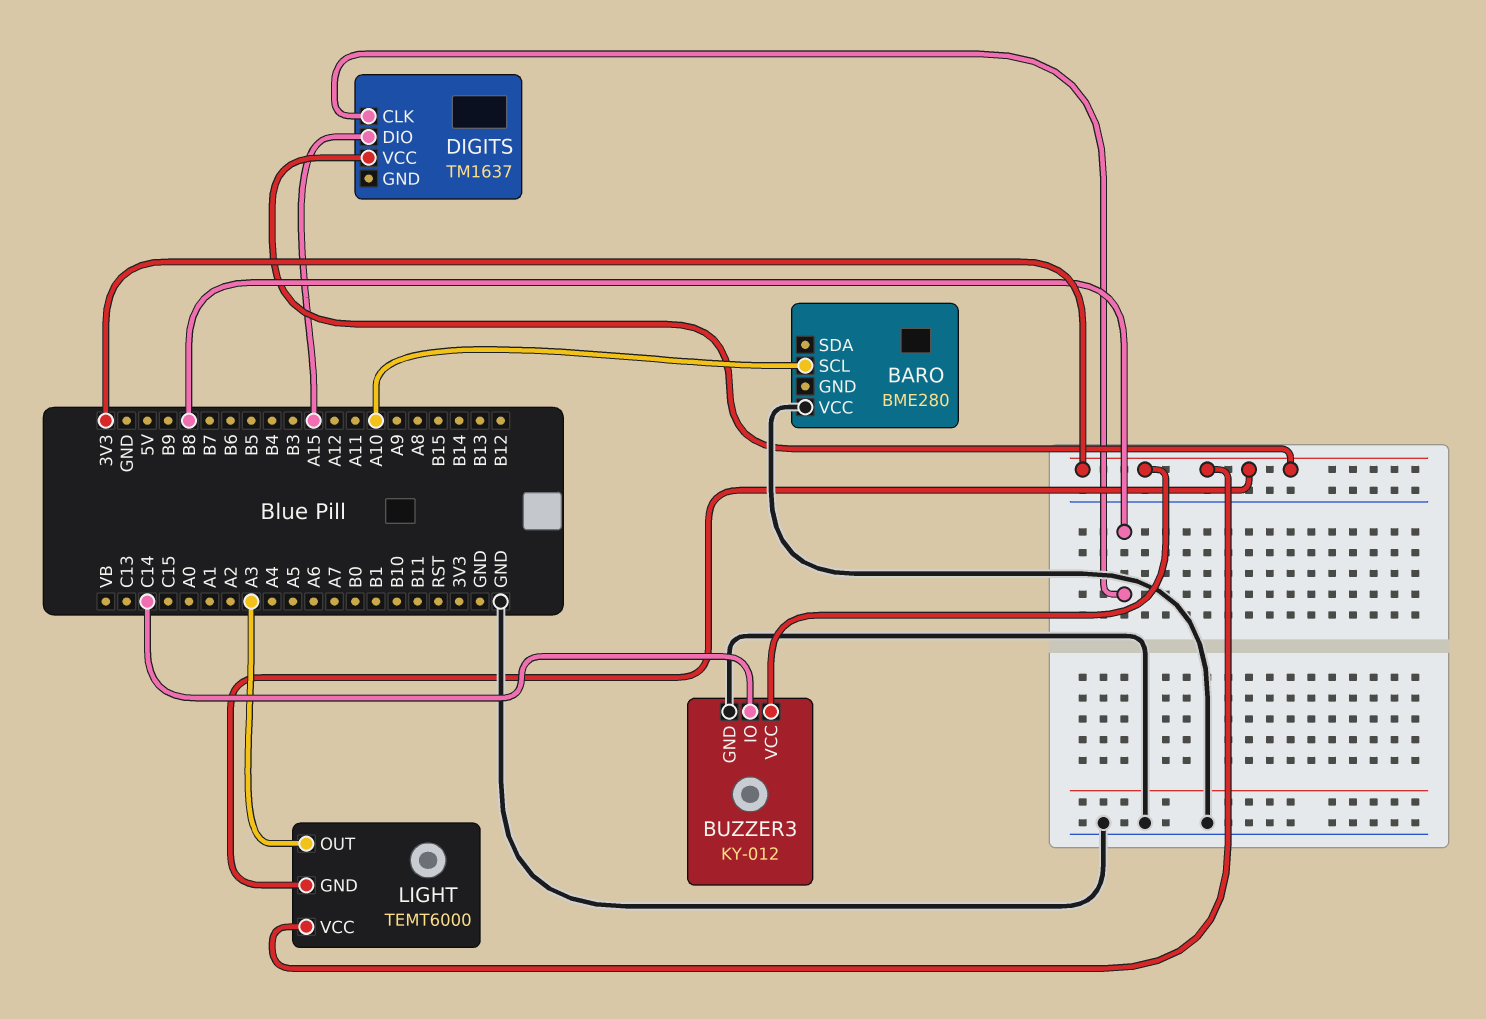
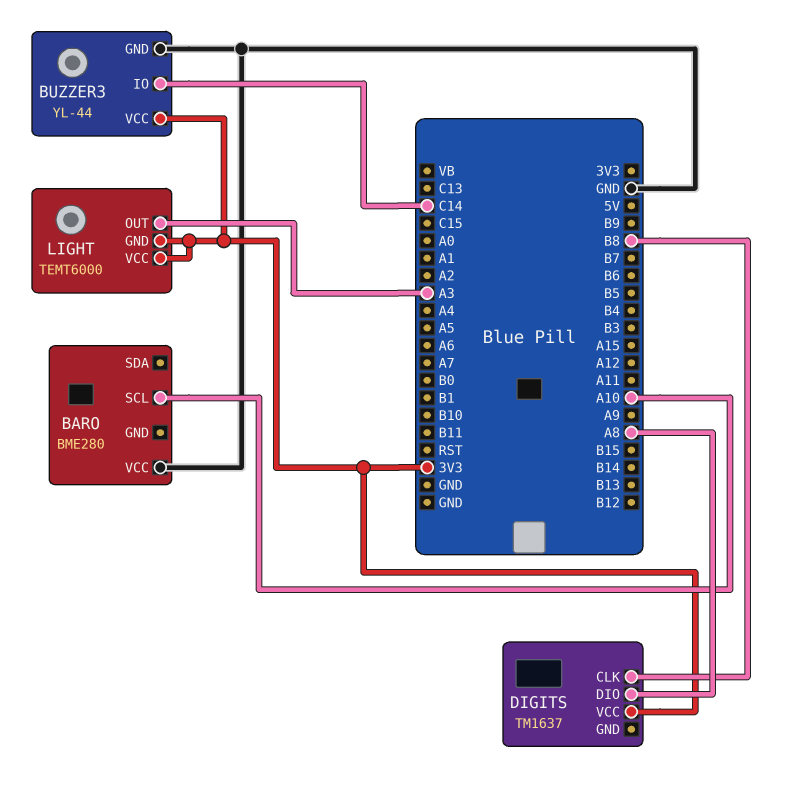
BUZZER3: KY-012 -> YL-44
DIGITS pin DIO: A15 -> A8

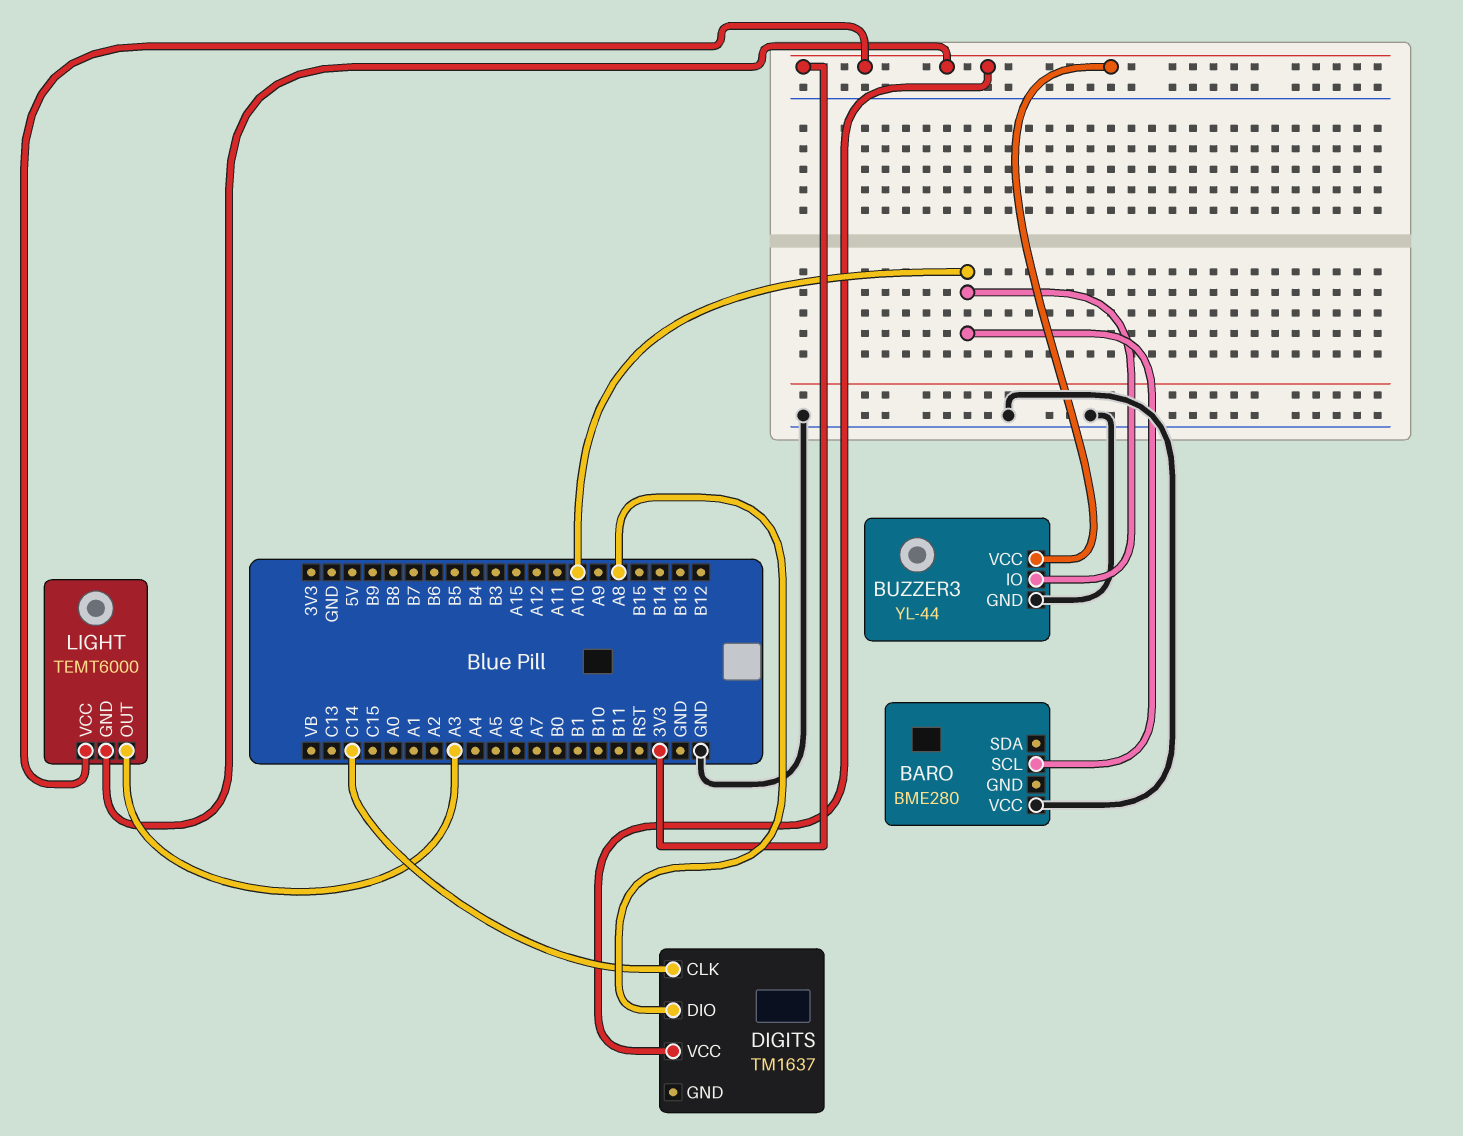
BUZZER3 pin IO: C14 -> A10
DIGITS pin CLK: B8 -> C14

